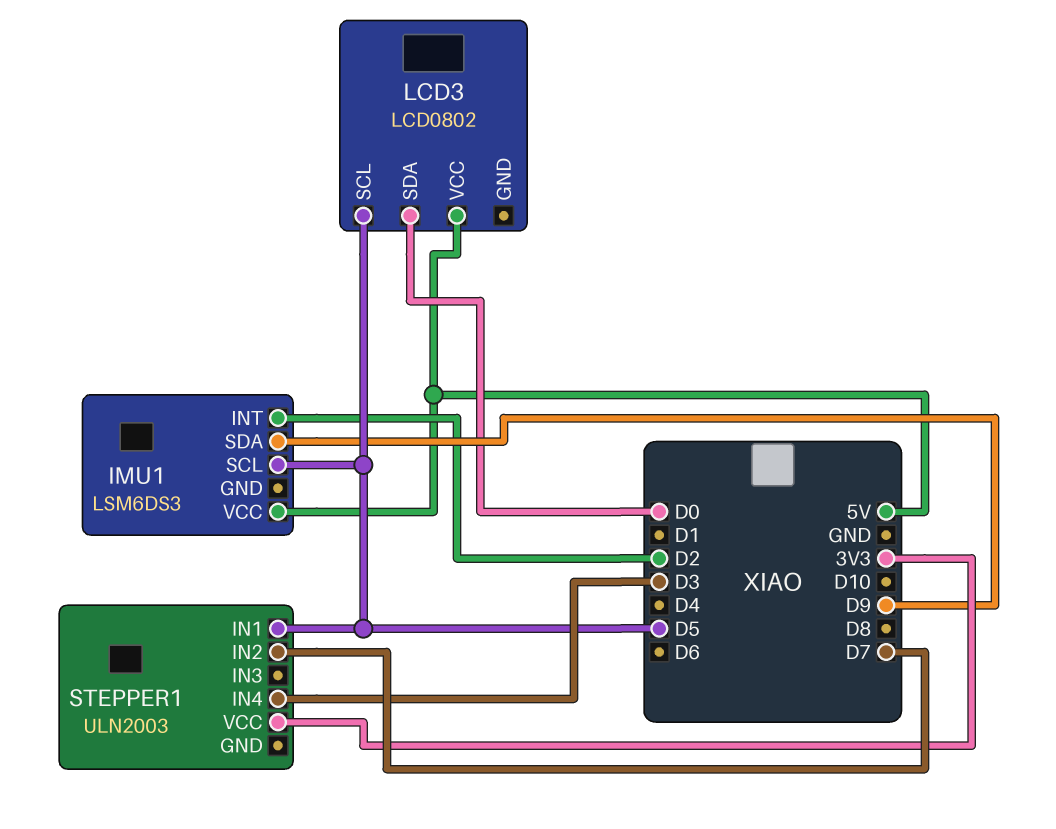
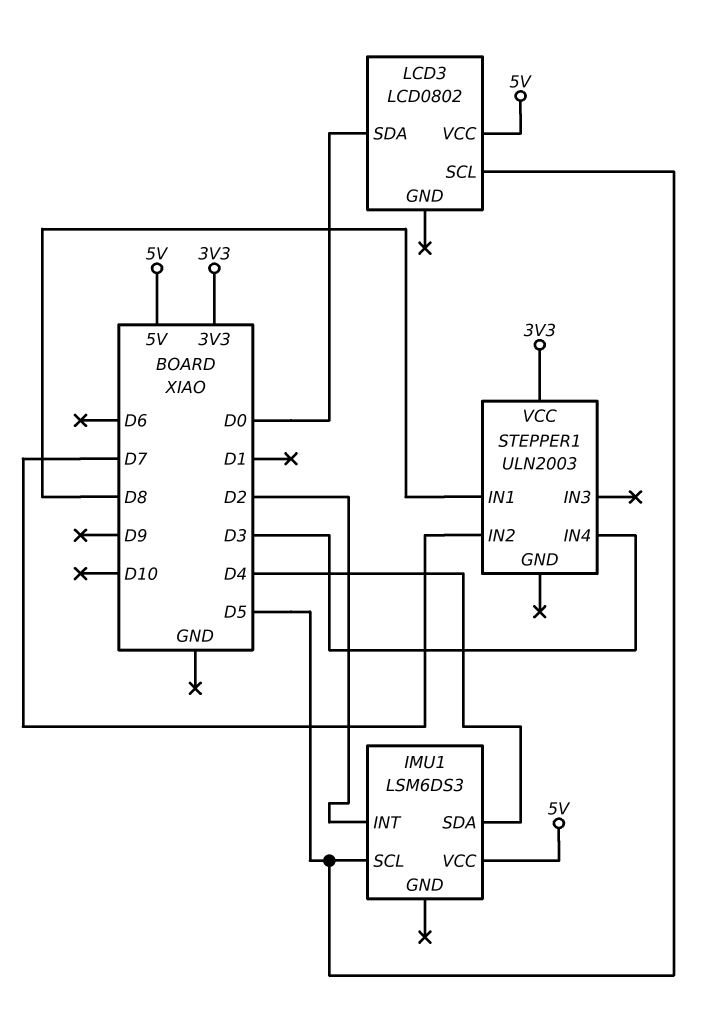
IMU1 pin SDA: D9 -> D4
STEPPER1 pin IN1: D5 -> D8

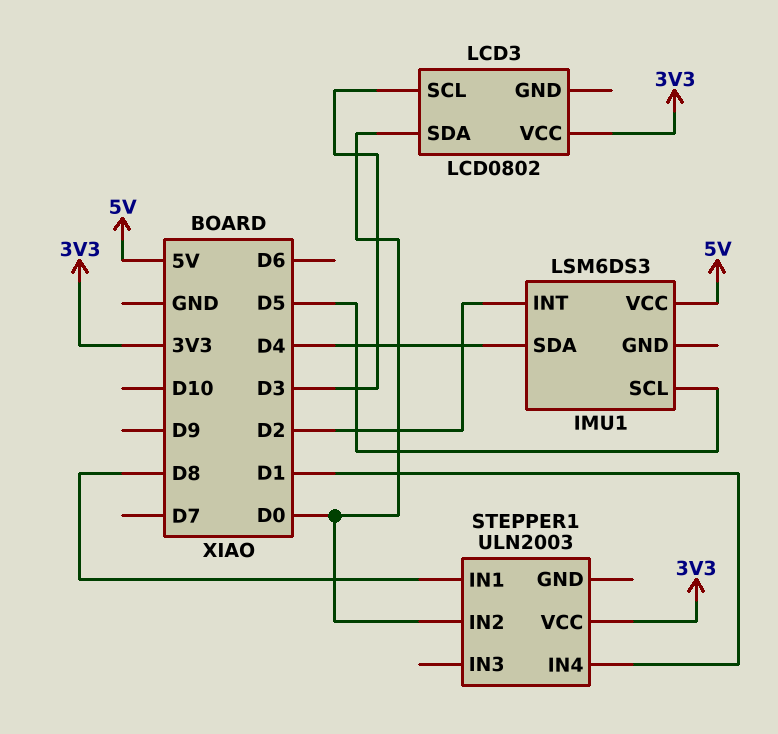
LCD3 pin SCL: D5 -> D3
LCD3 pin VCC: 5V -> 3V3
STEPPER1 pin IN2: D7 -> D0
STEPPER1 pin IN4: D3 -> D1

